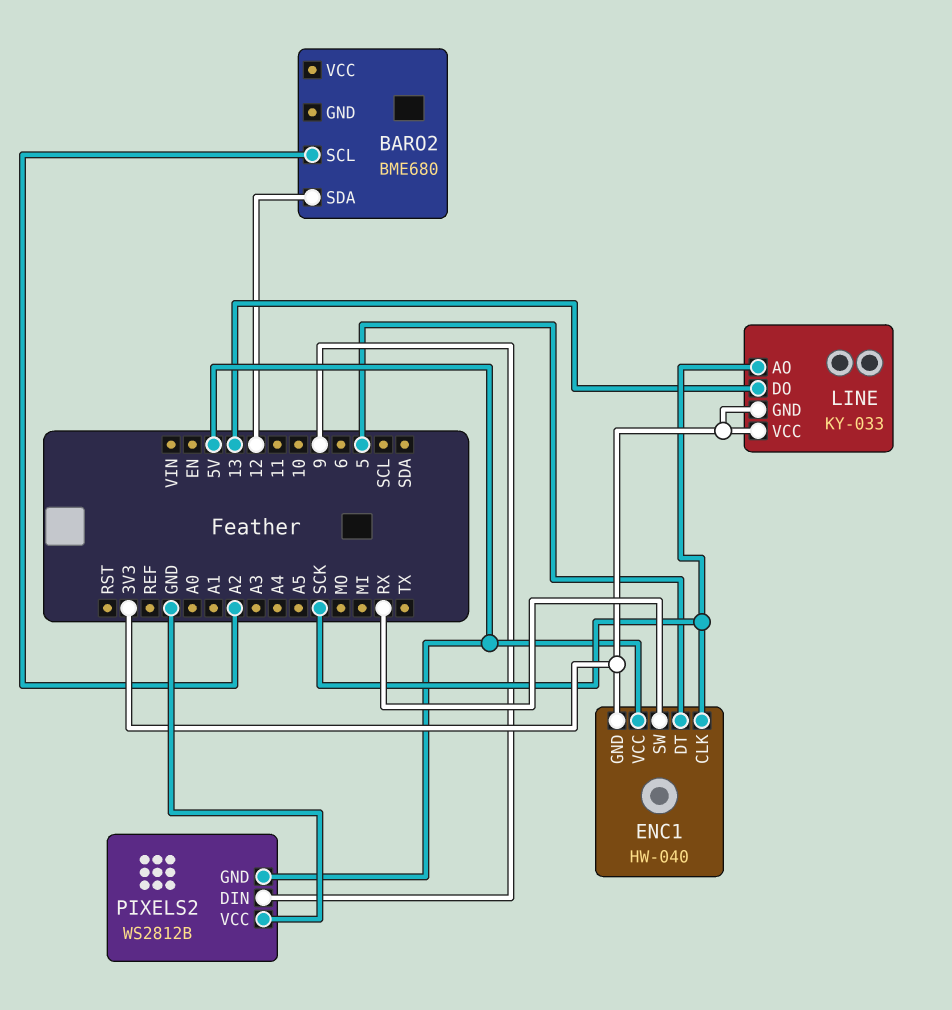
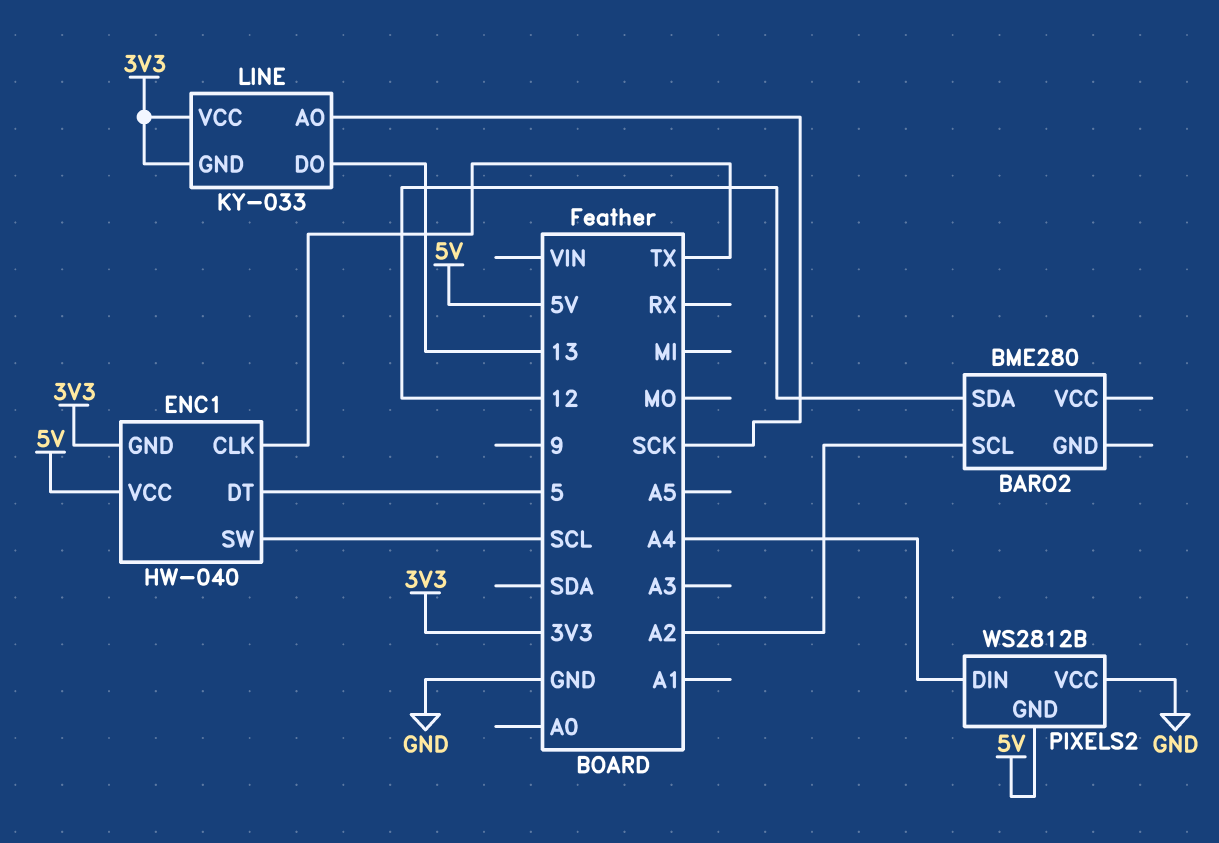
BARO2: BME680 -> BME280
ENC1 pin CLK: SCK -> TX
ENC1 pin SW: RX -> SCL
PIXELS2 pin DIN: 9 -> A4

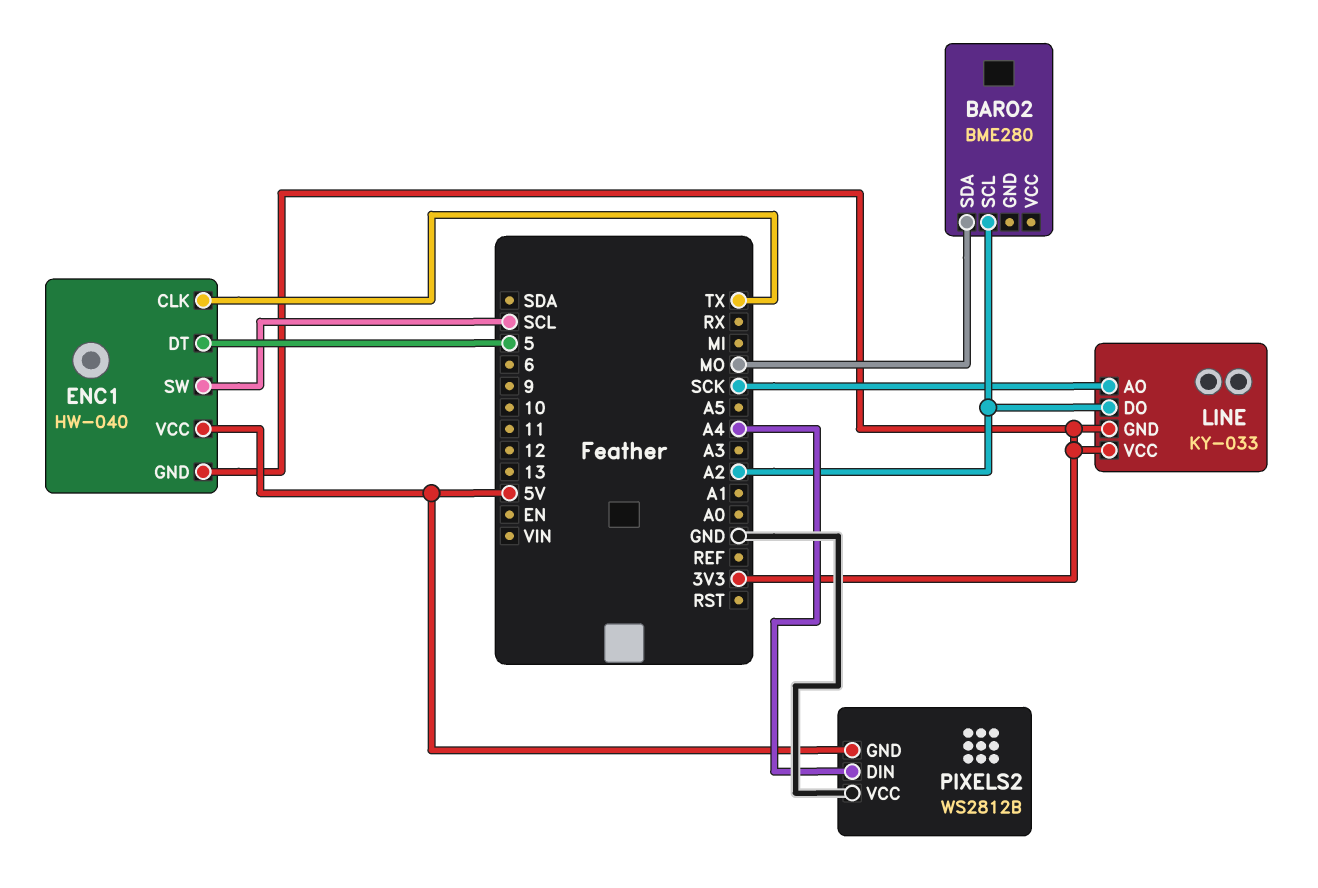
BARO2 pin SDA: 12 -> MO
LINE pin DO: 13 -> A2

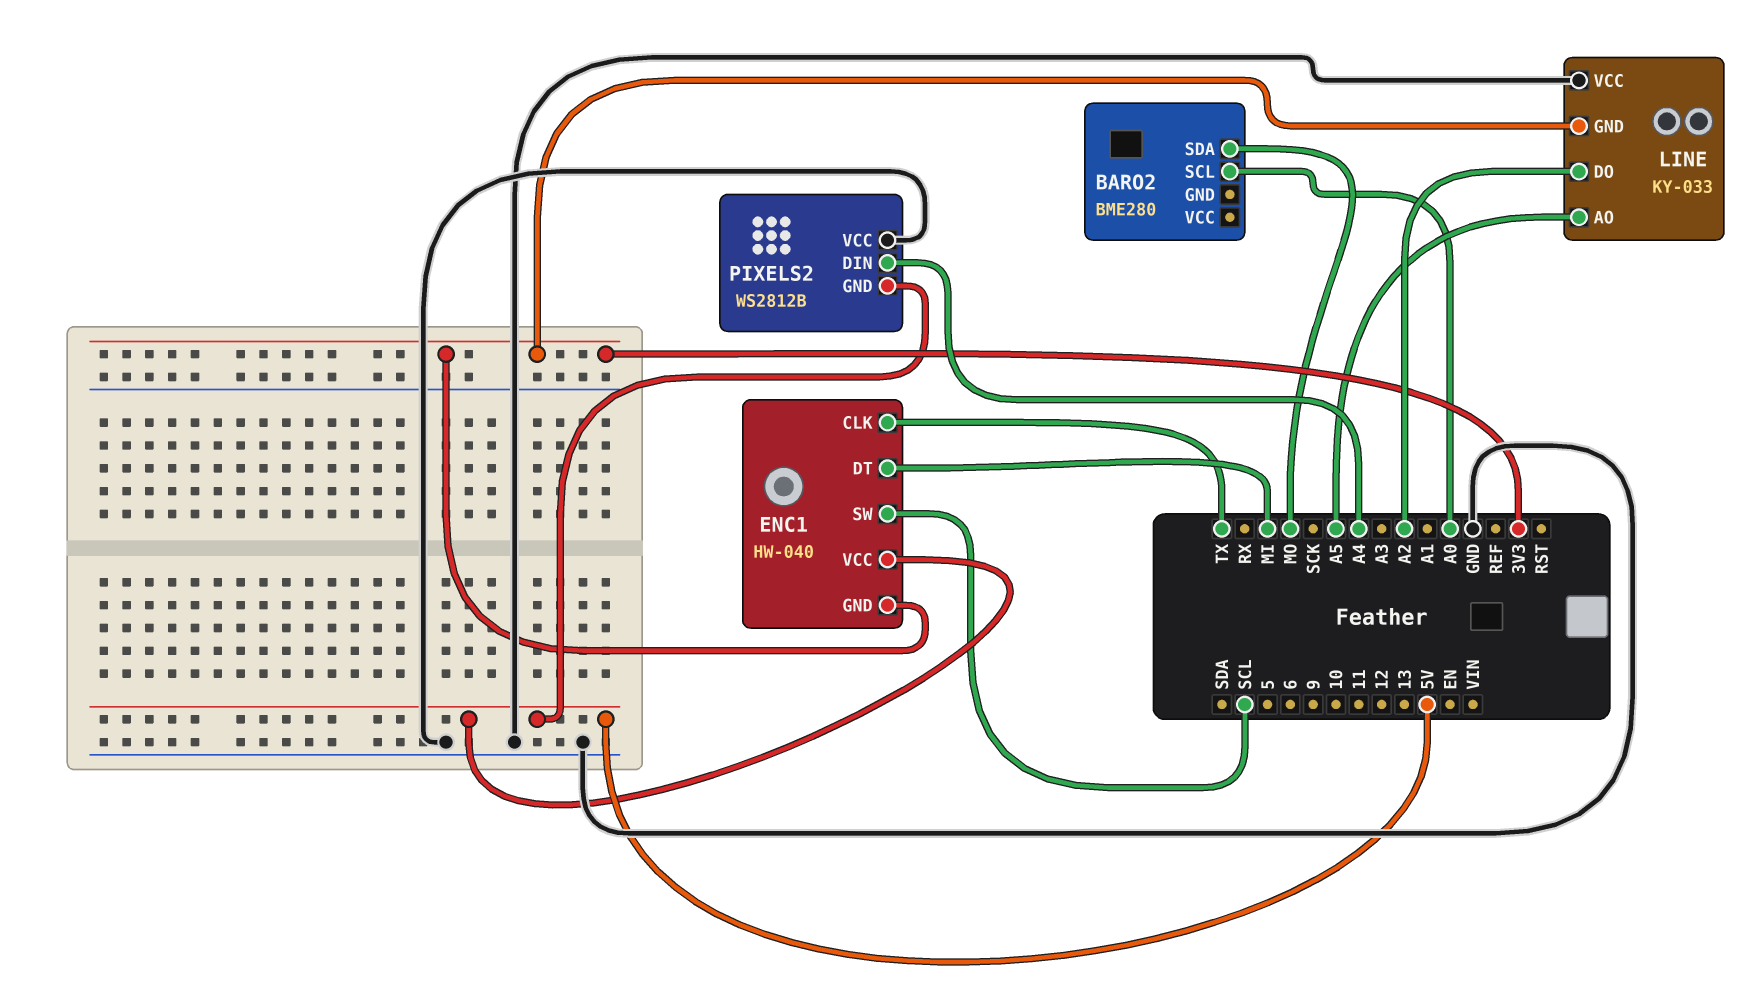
BARO2 pin SCL: A2 -> A0
ENC1 pin DT: 5 -> MI
LINE pin AO: SCK -> A5
LINE pin VCC: 3V3 -> GND

